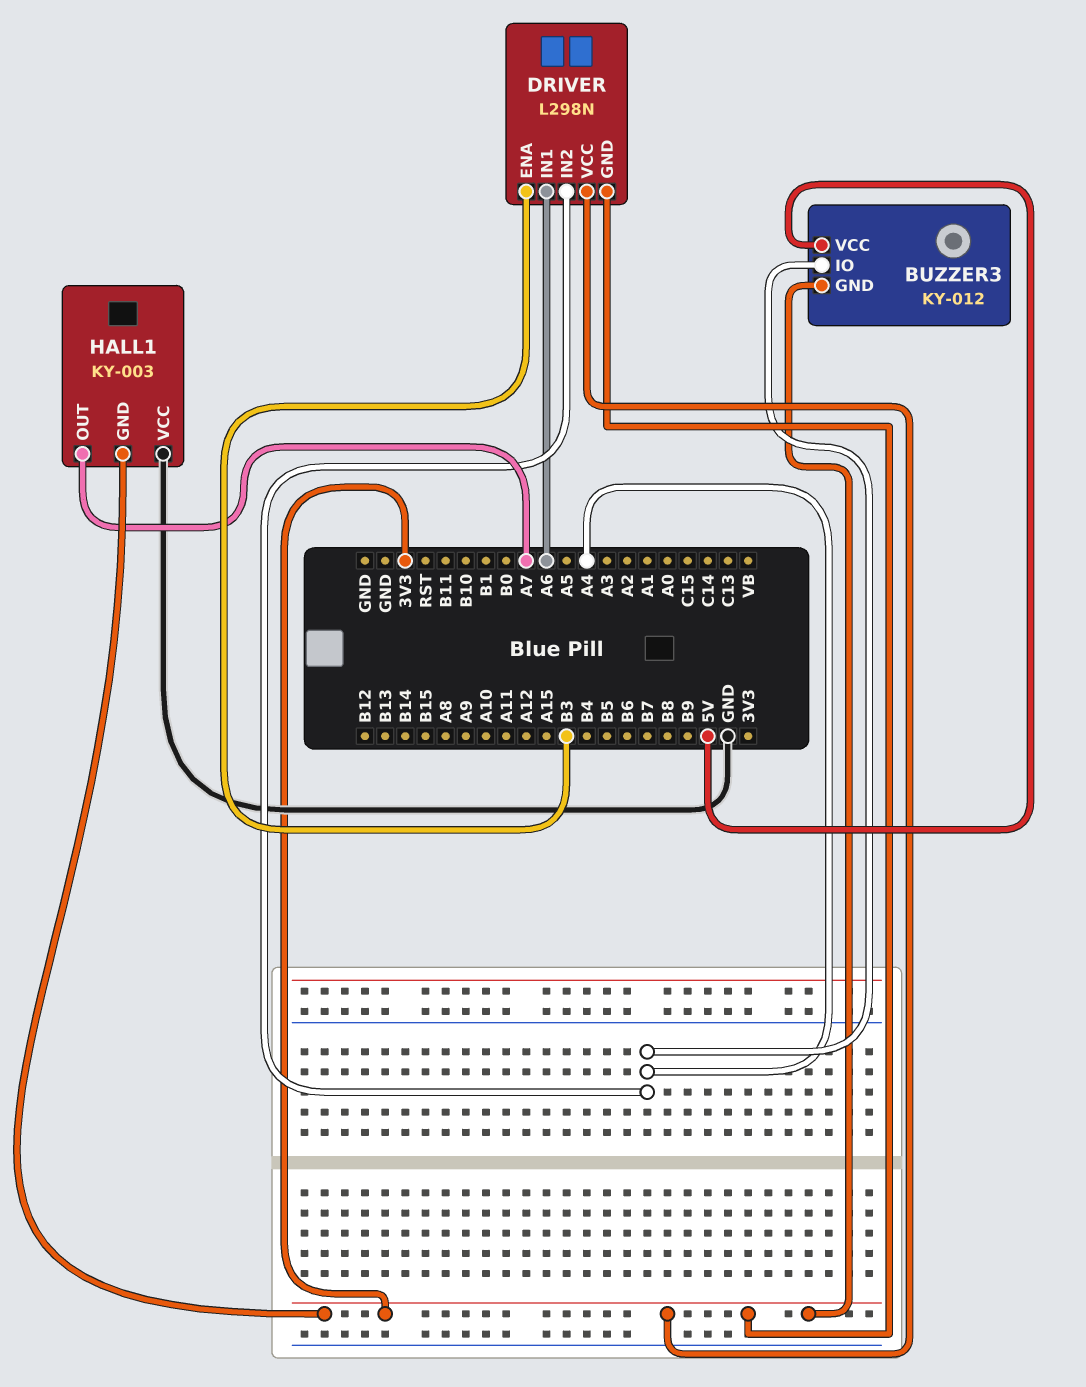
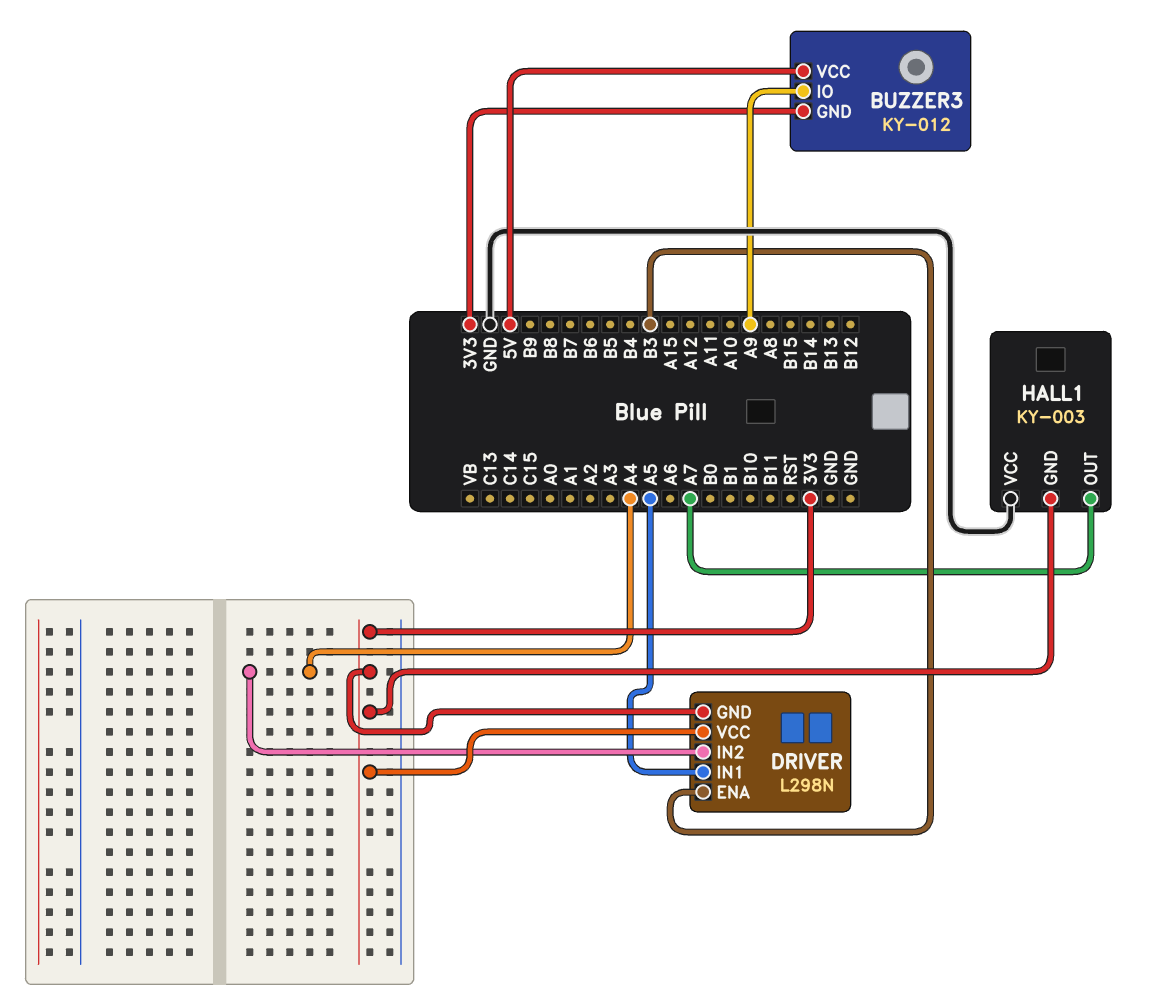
BUZZER3 pin IO: A4 -> A9
DRIVER pin IN1: A6 -> A5

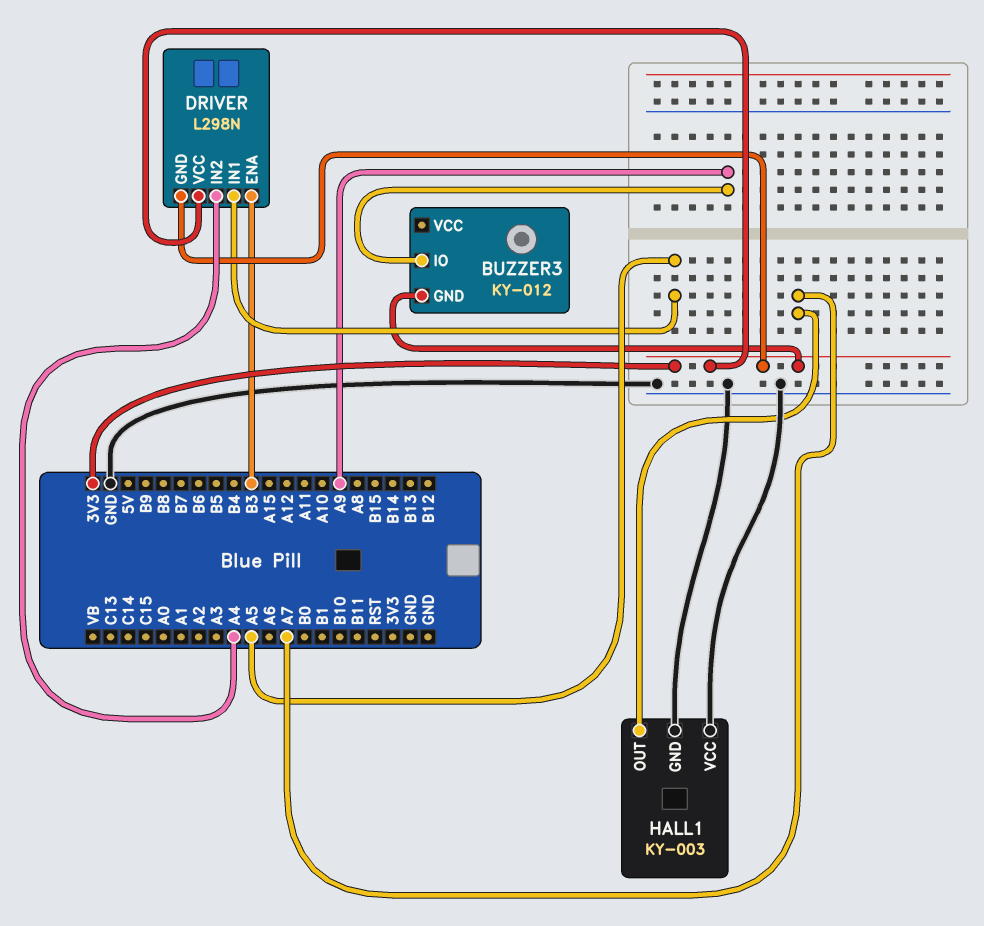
BUZZER3 pin VCC: 5V -> none
HALL1 pin GND: 3V3 -> GND

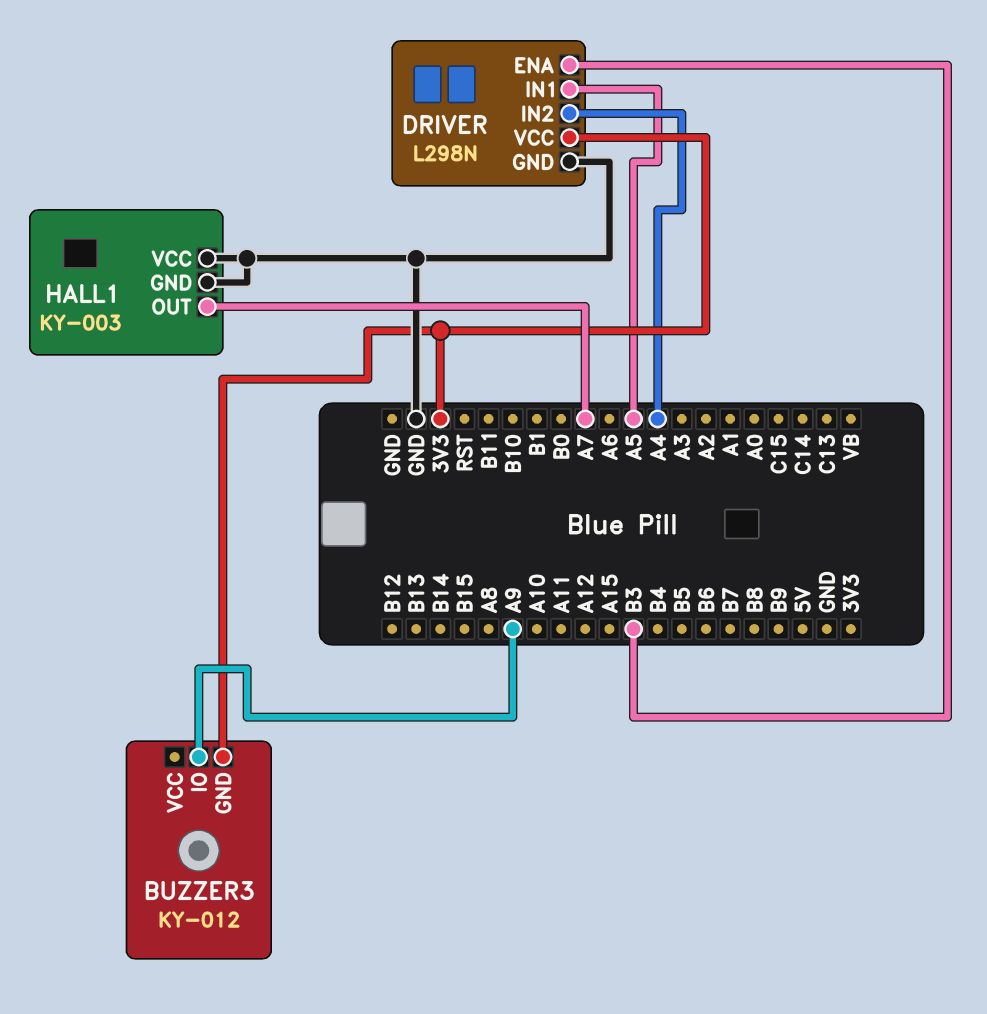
DRIVER pin GND: 3V3 -> GND

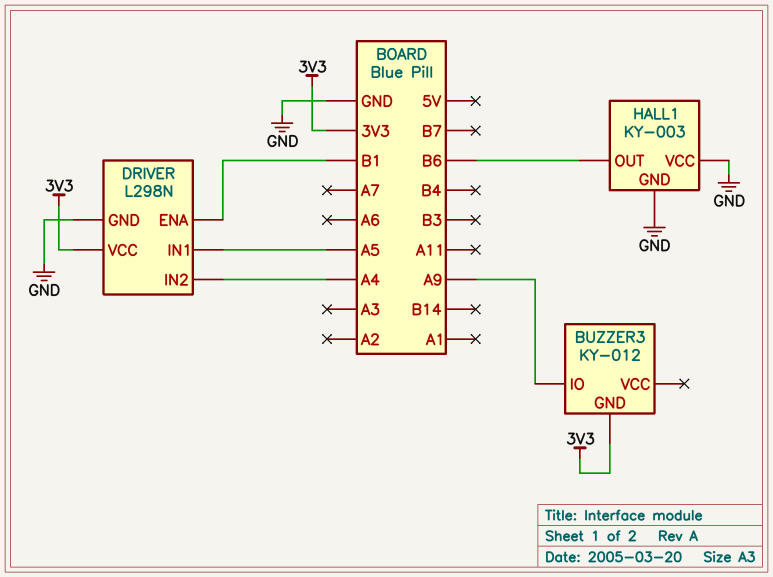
DRIVER pin ENA: B3 -> B1
HALL1 pin OUT: A7 -> B6

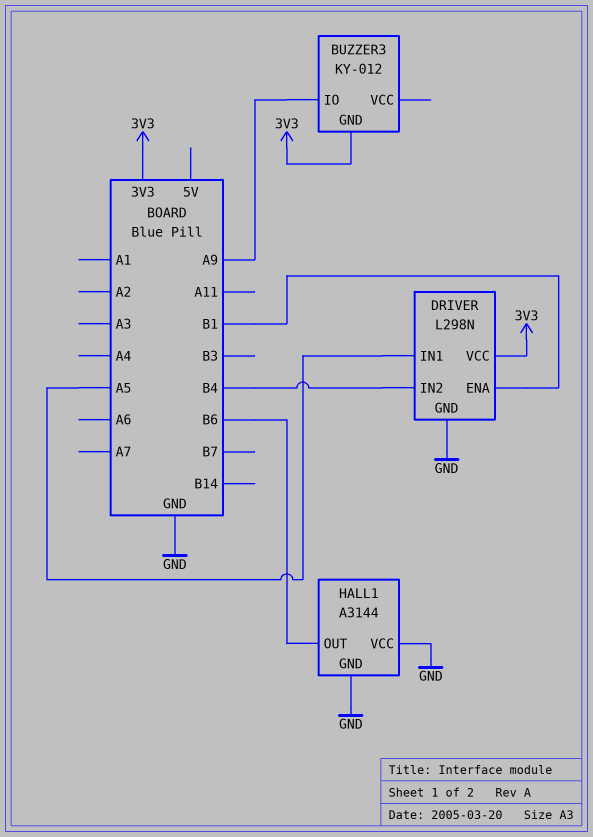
DRIVER pin IN2: A4 -> B4
HALL1: KY-003 -> A3144

